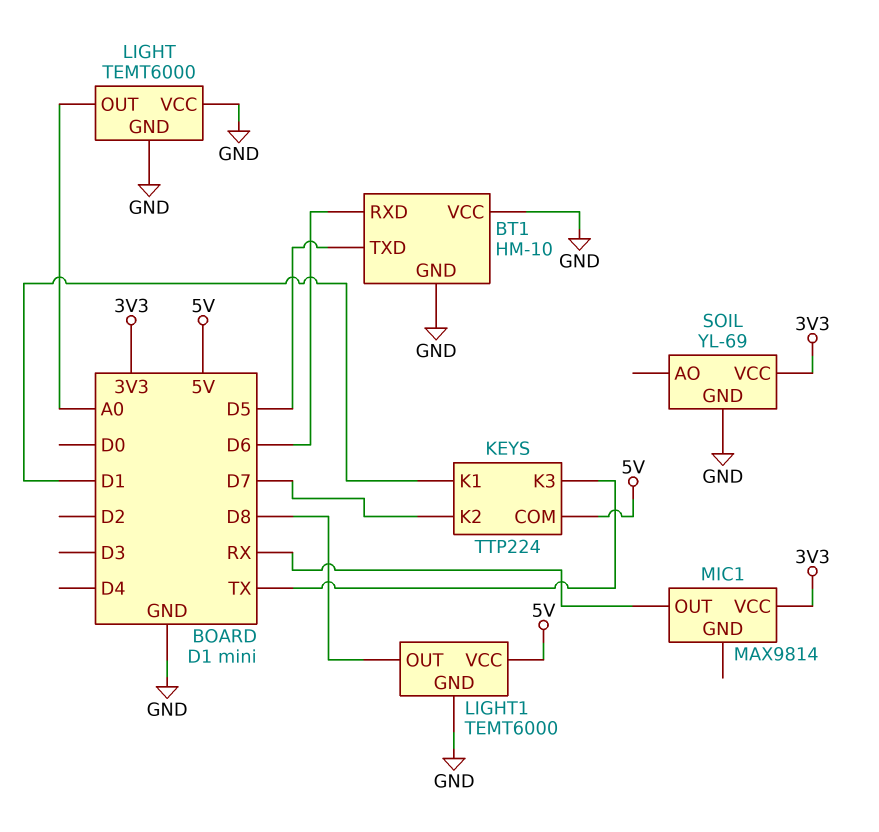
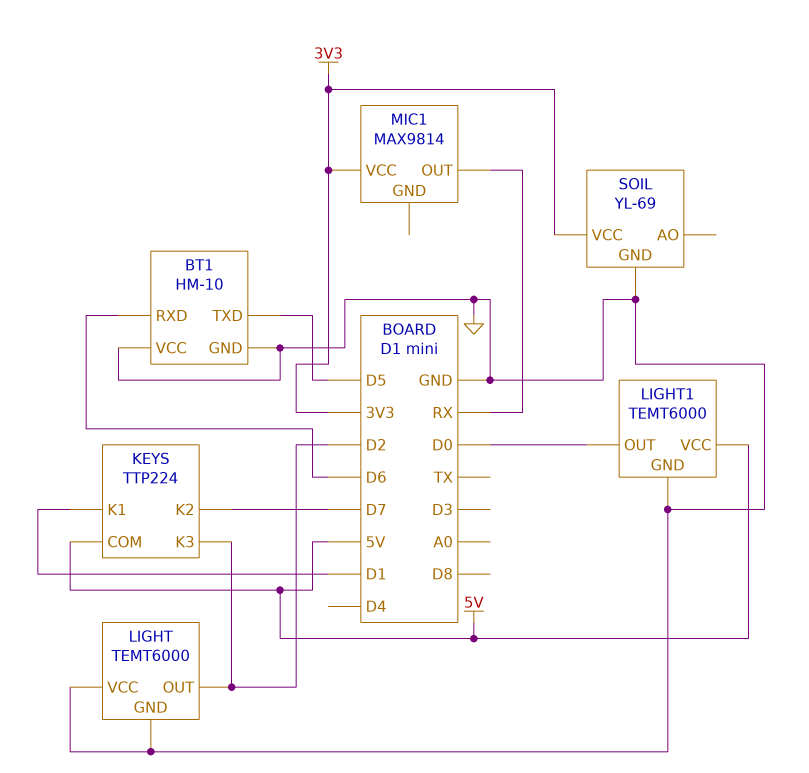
KEYS pin K3: TX -> D2
LIGHT pin OUT: A0 -> D2
LIGHT1 pin OUT: D8 -> D0

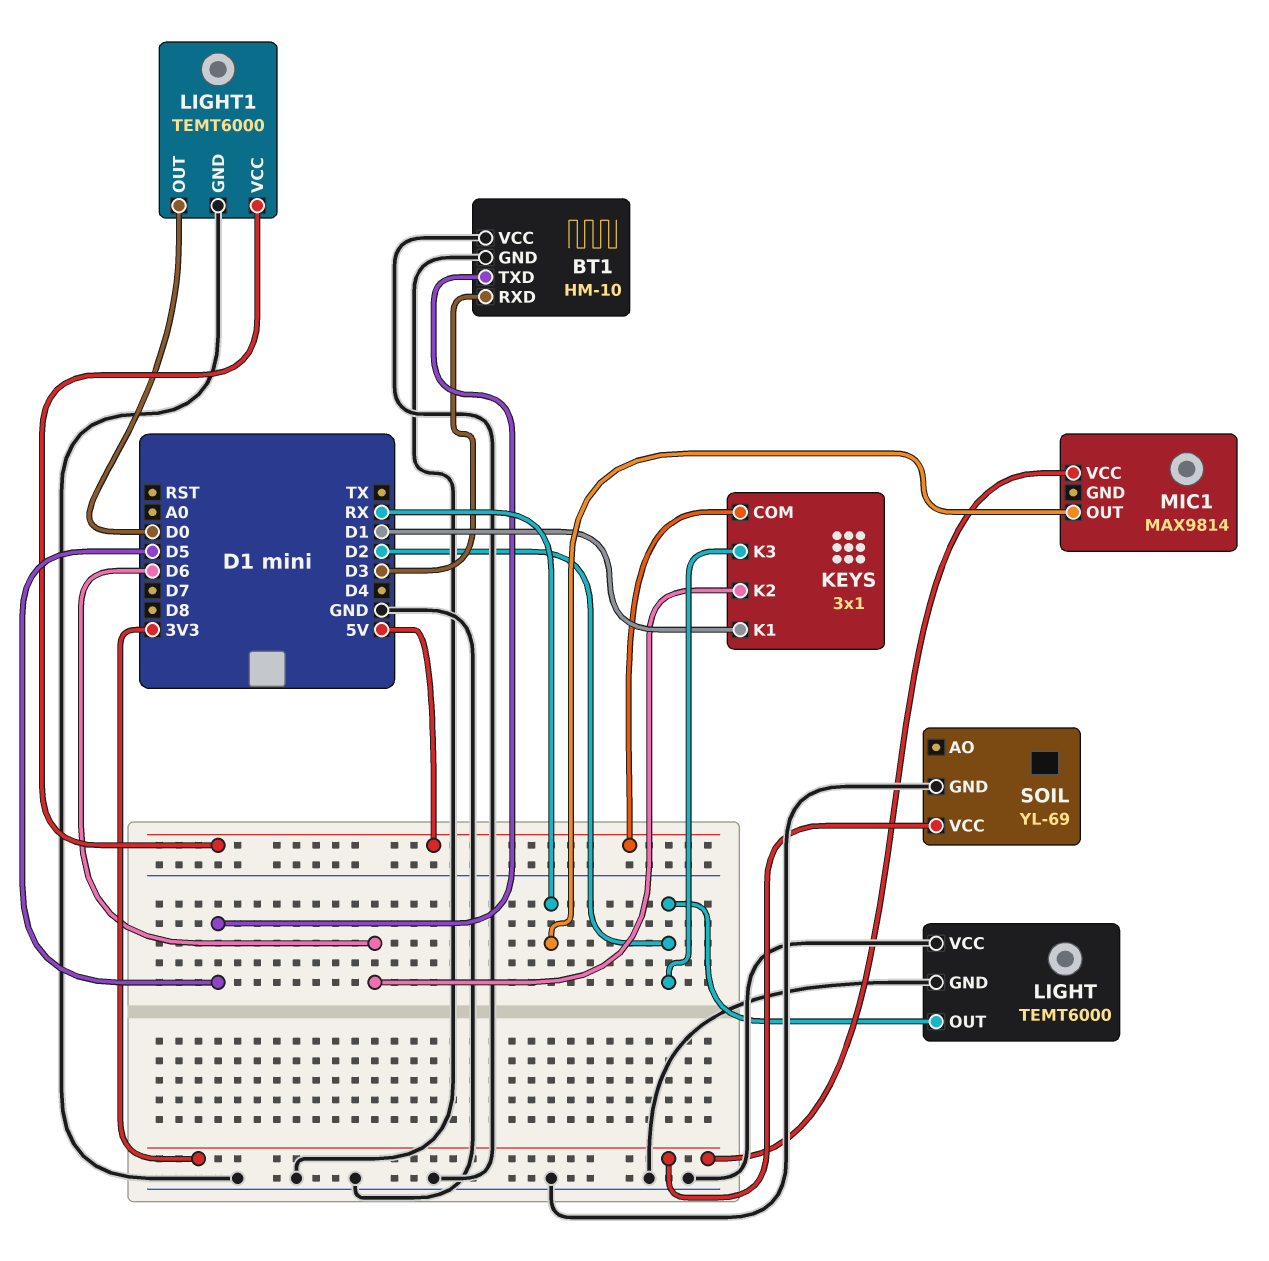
BT1 pin RXD: D6 -> D3
KEYS: TTP224 -> 3x1
KEYS pin K2: D7 -> D6

